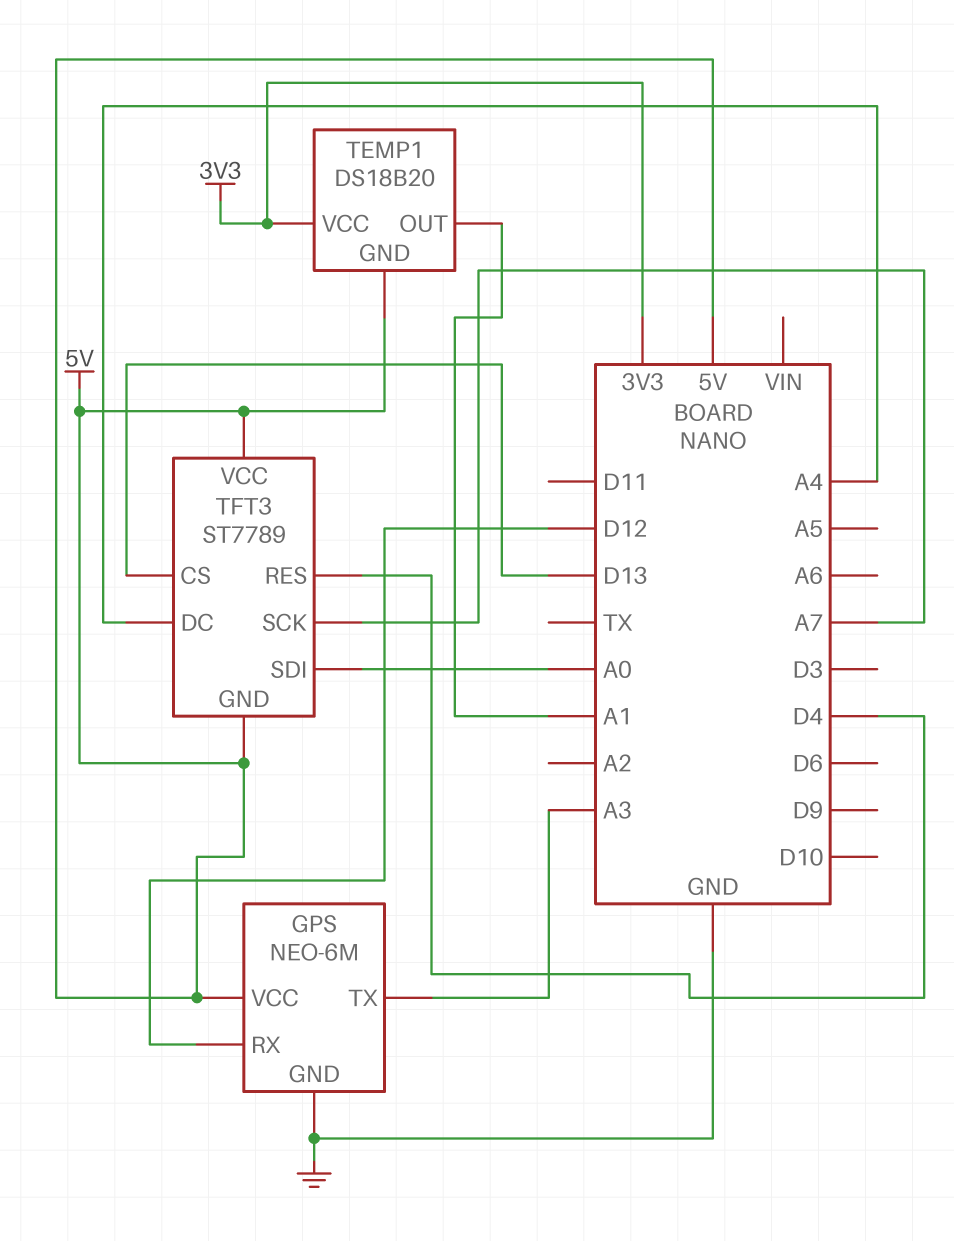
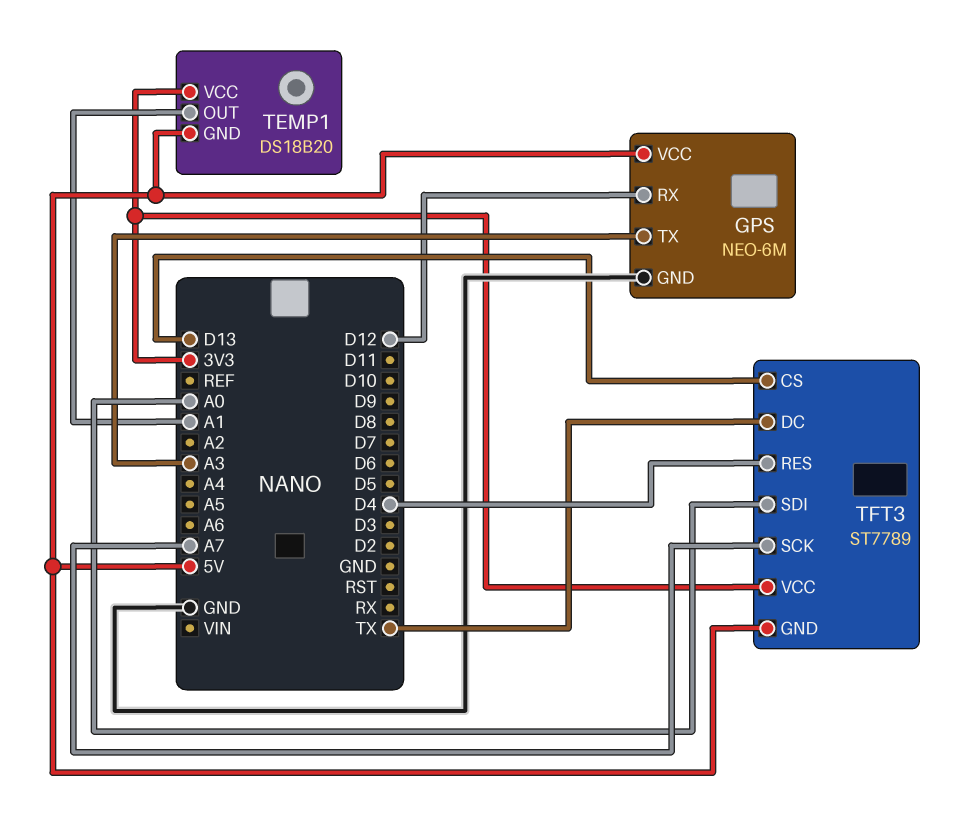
TFT3 pin DC: A4 -> TX
TFT3 pin VCC: 5V -> 3V3

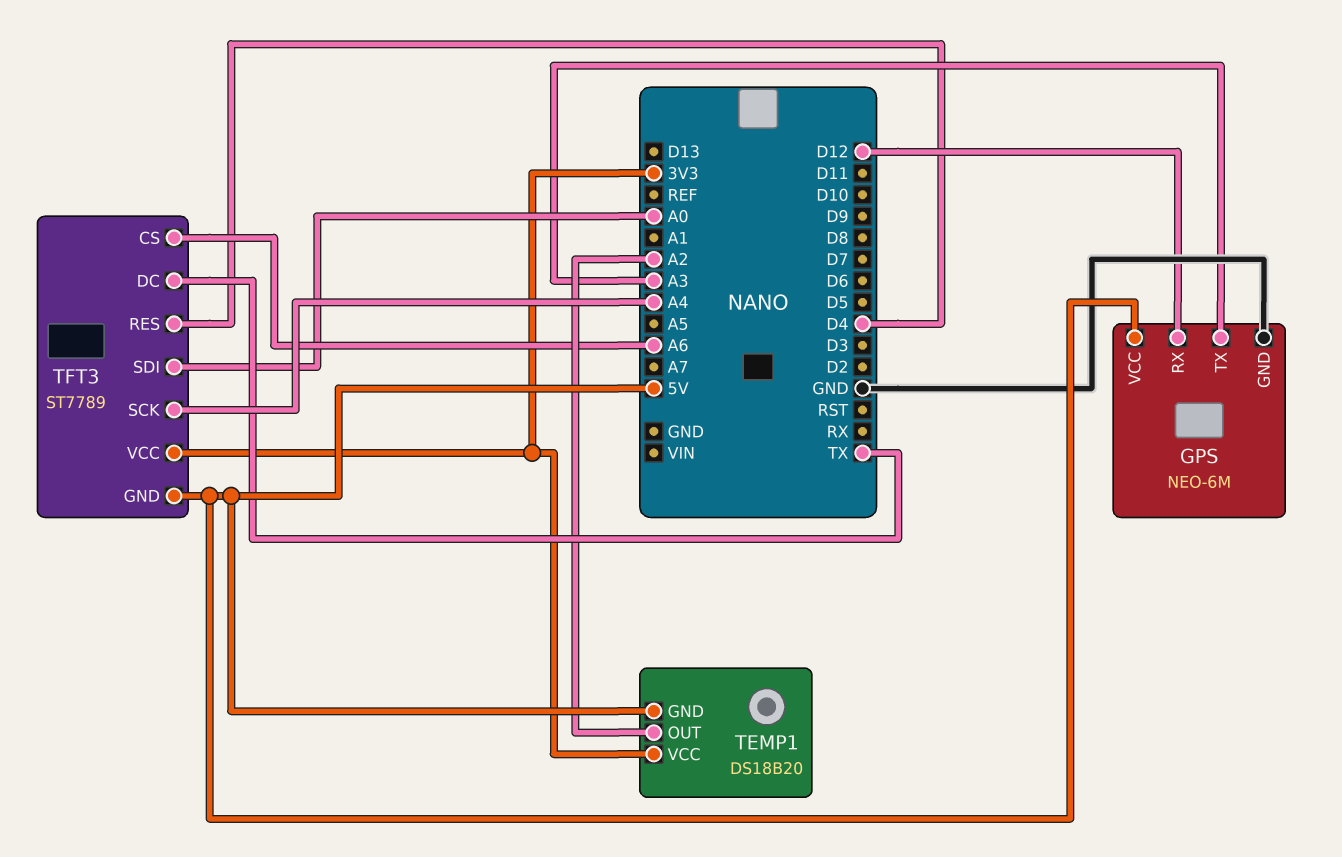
TEMP1 pin OUT: A1 -> A2
TFT3 pin CS: D13 -> A6
TFT3 pin SCK: A7 -> A4

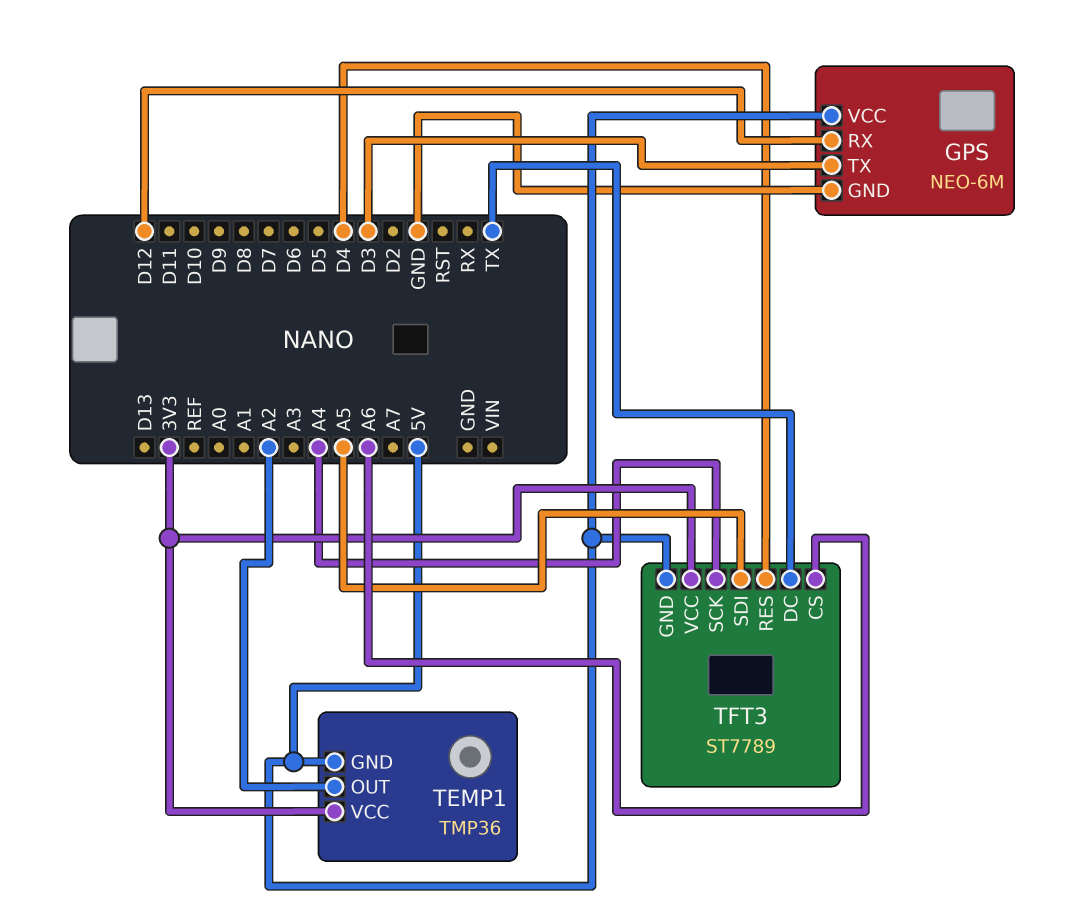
GPS pin TX: A3 -> D3
TEMP1: DS18B20 -> TMP36
TFT3 pin SDI: A0 -> A5

